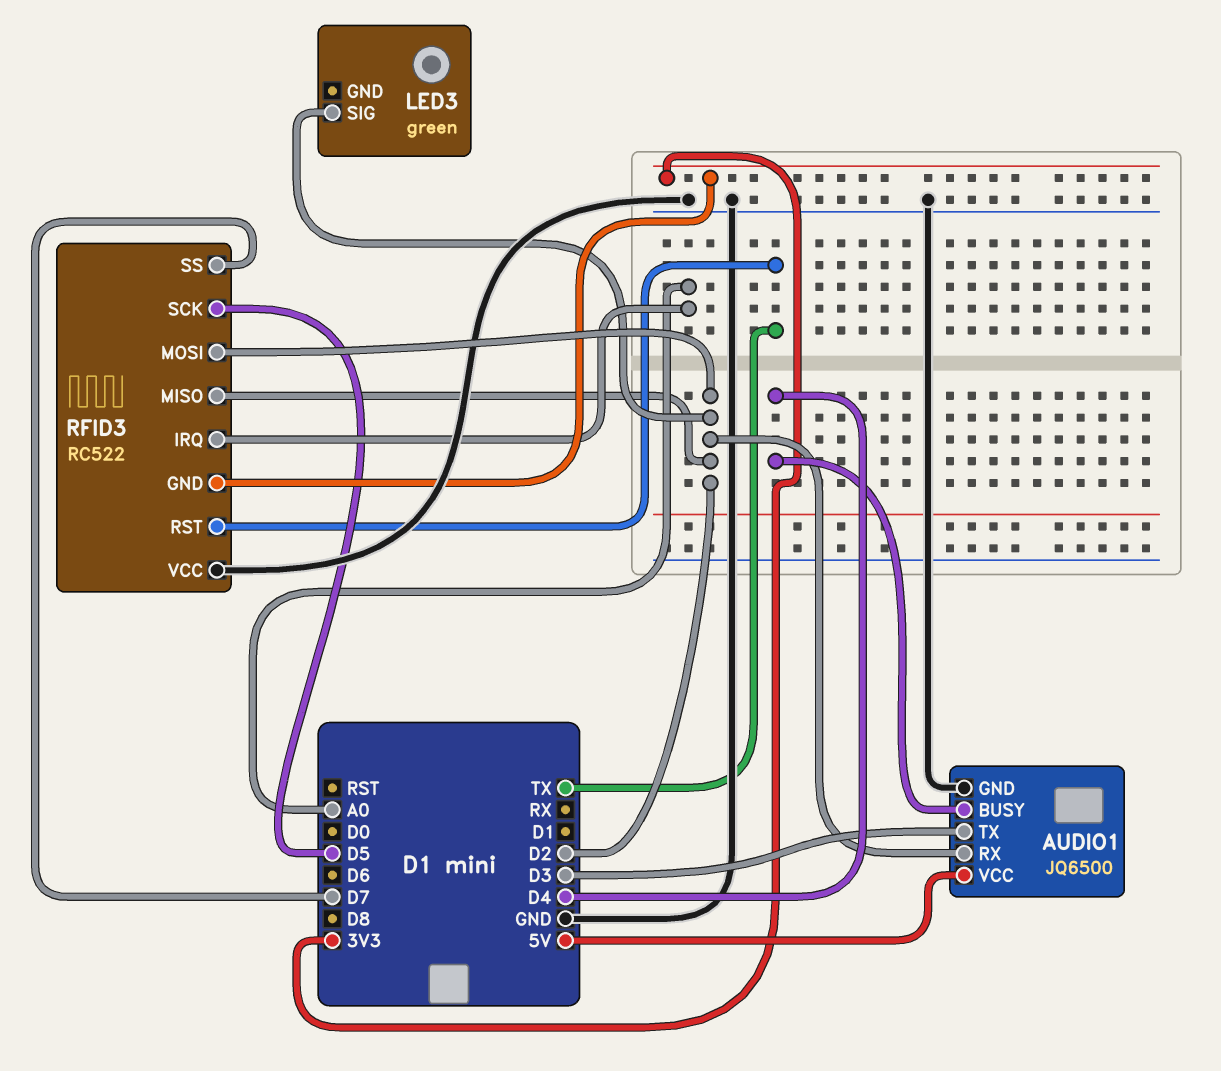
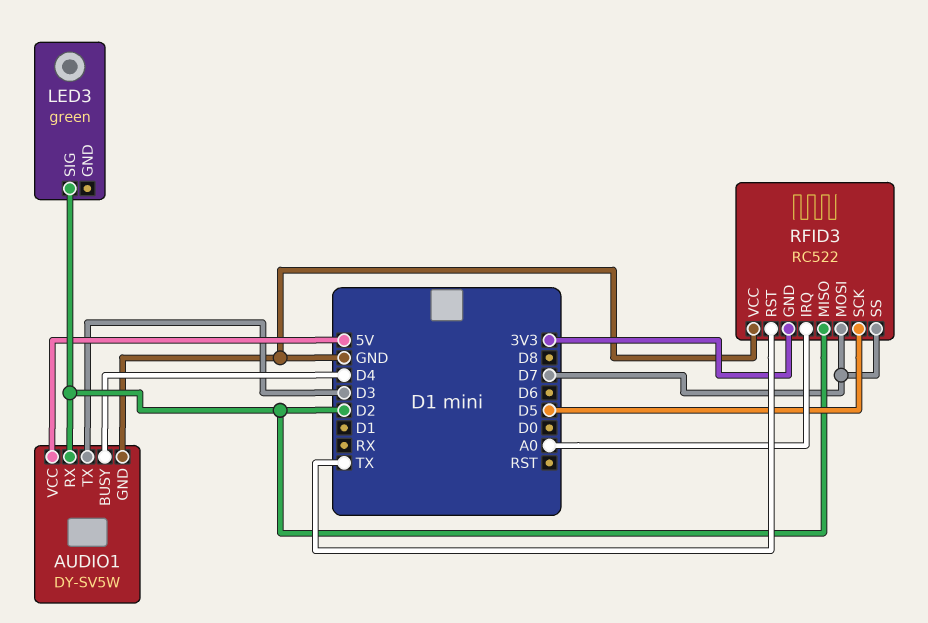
AUDIO1: JQ6500 -> DY-SV5W
RFID3 pin MOSI: D2 -> D7

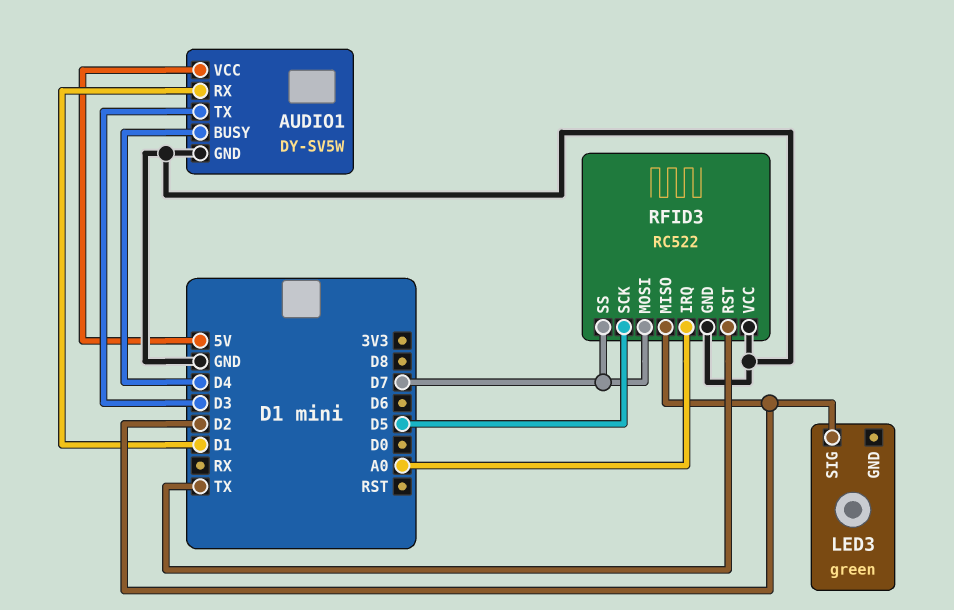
AUDIO1 pin RX: D2 -> D1
RFID3 pin GND: 3V3 -> GND

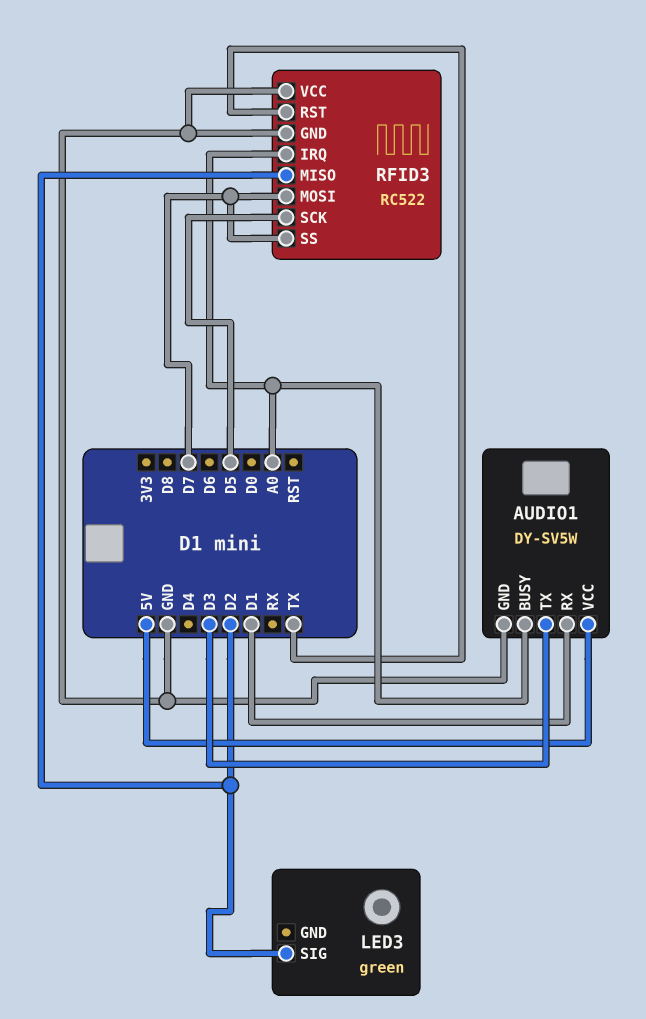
AUDIO1 pin BUSY: D4 -> A0

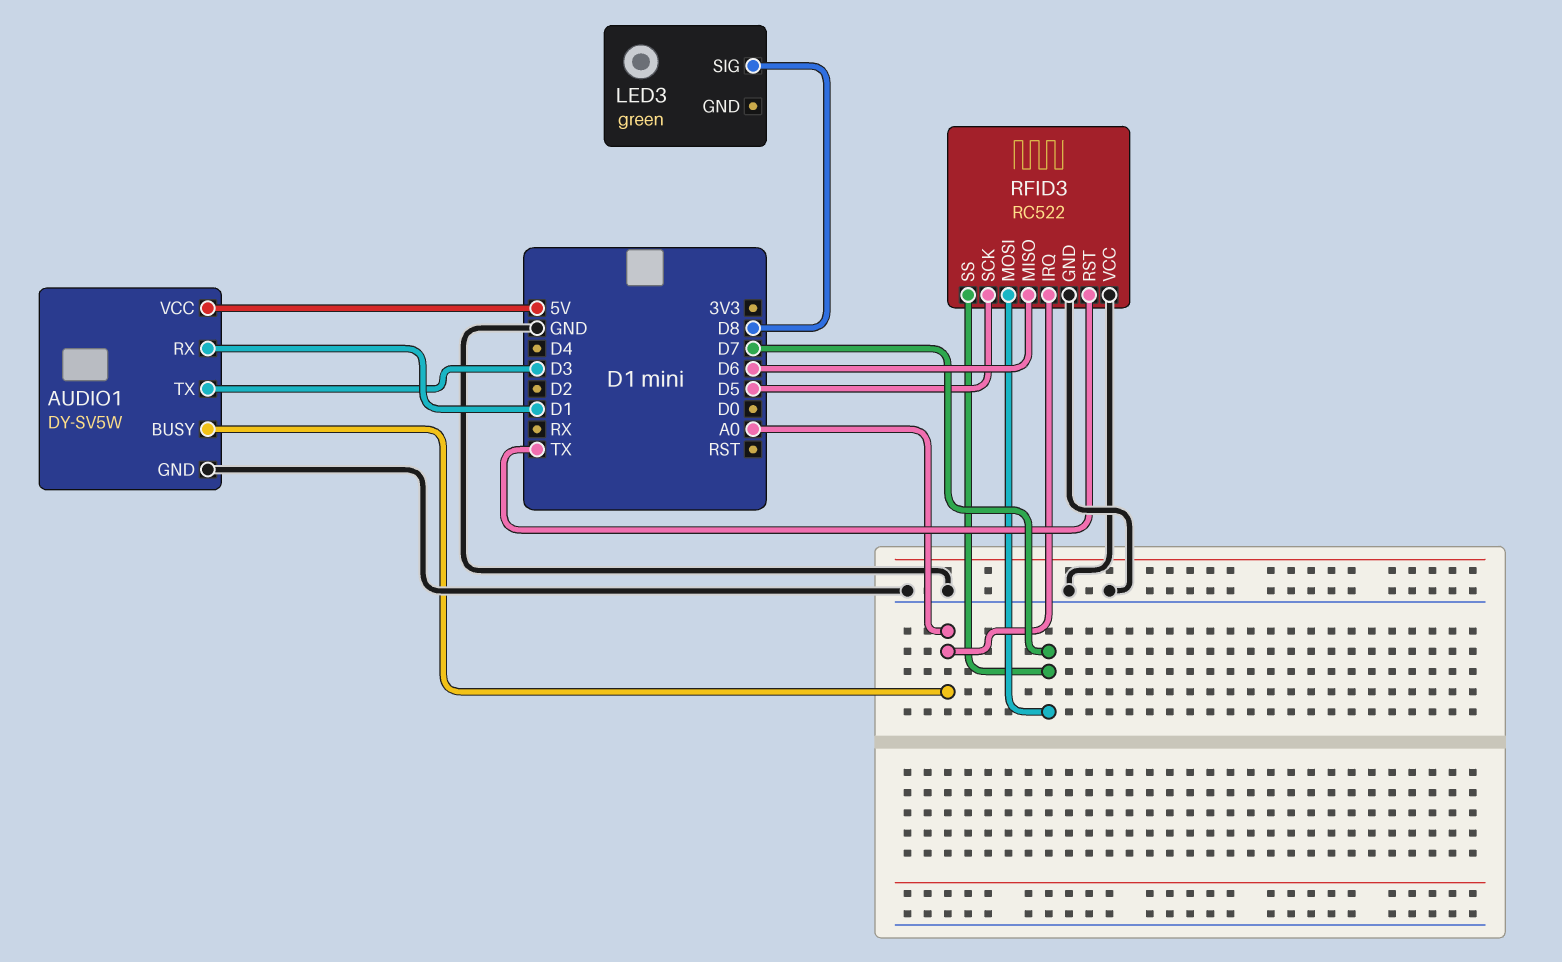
LED3 pin SIG: D2 -> D8
RFID3 pin MISO: D2 -> D6

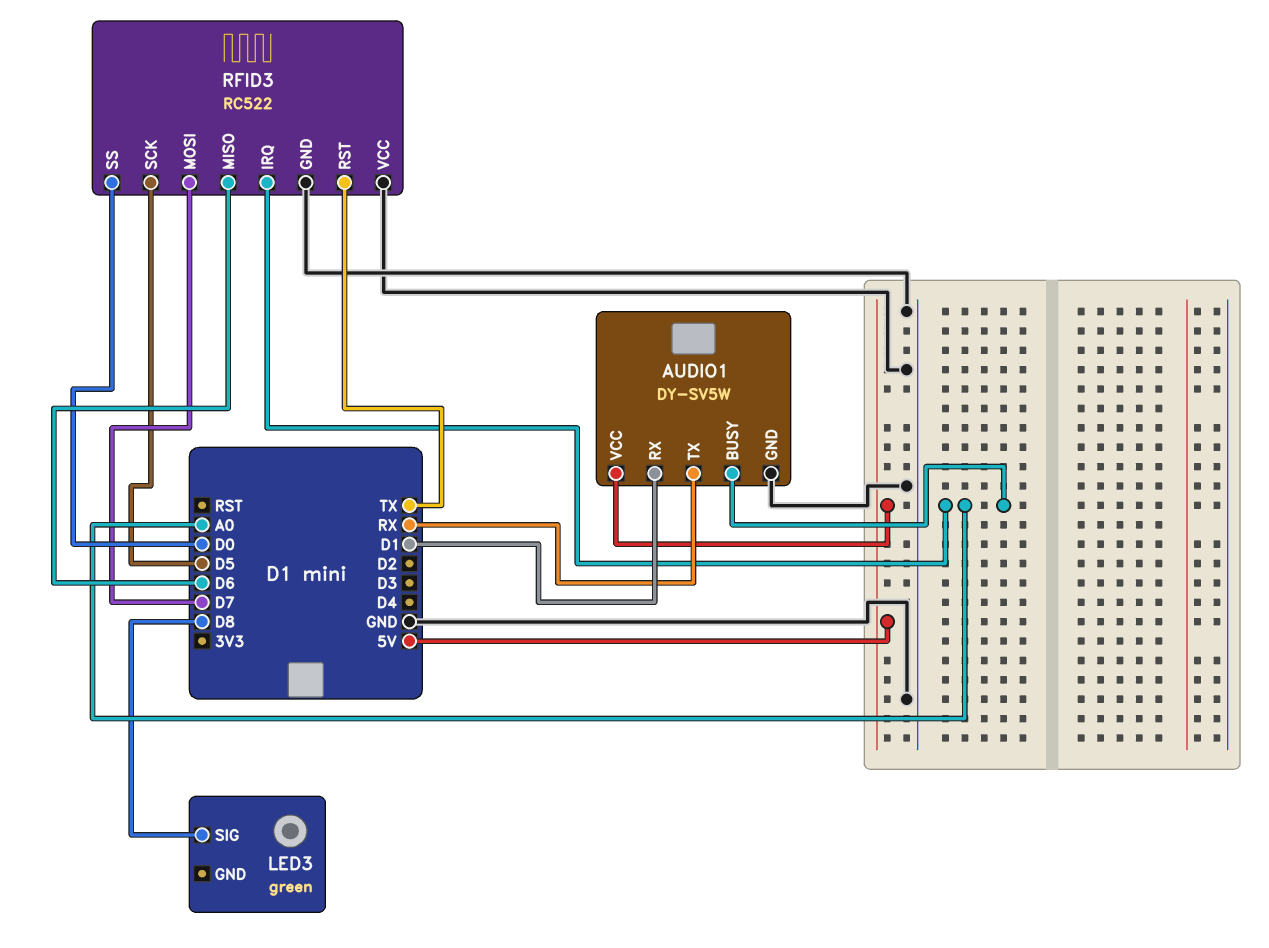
AUDIO1 pin TX: D3 -> RX
RFID3 pin SS: D7 -> D0

